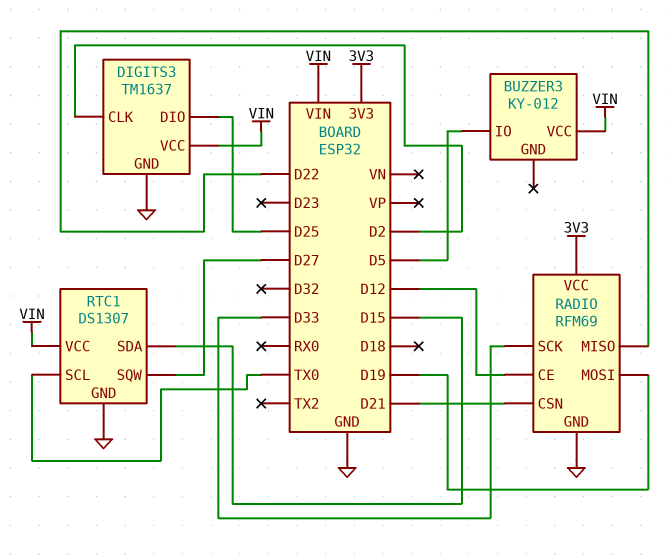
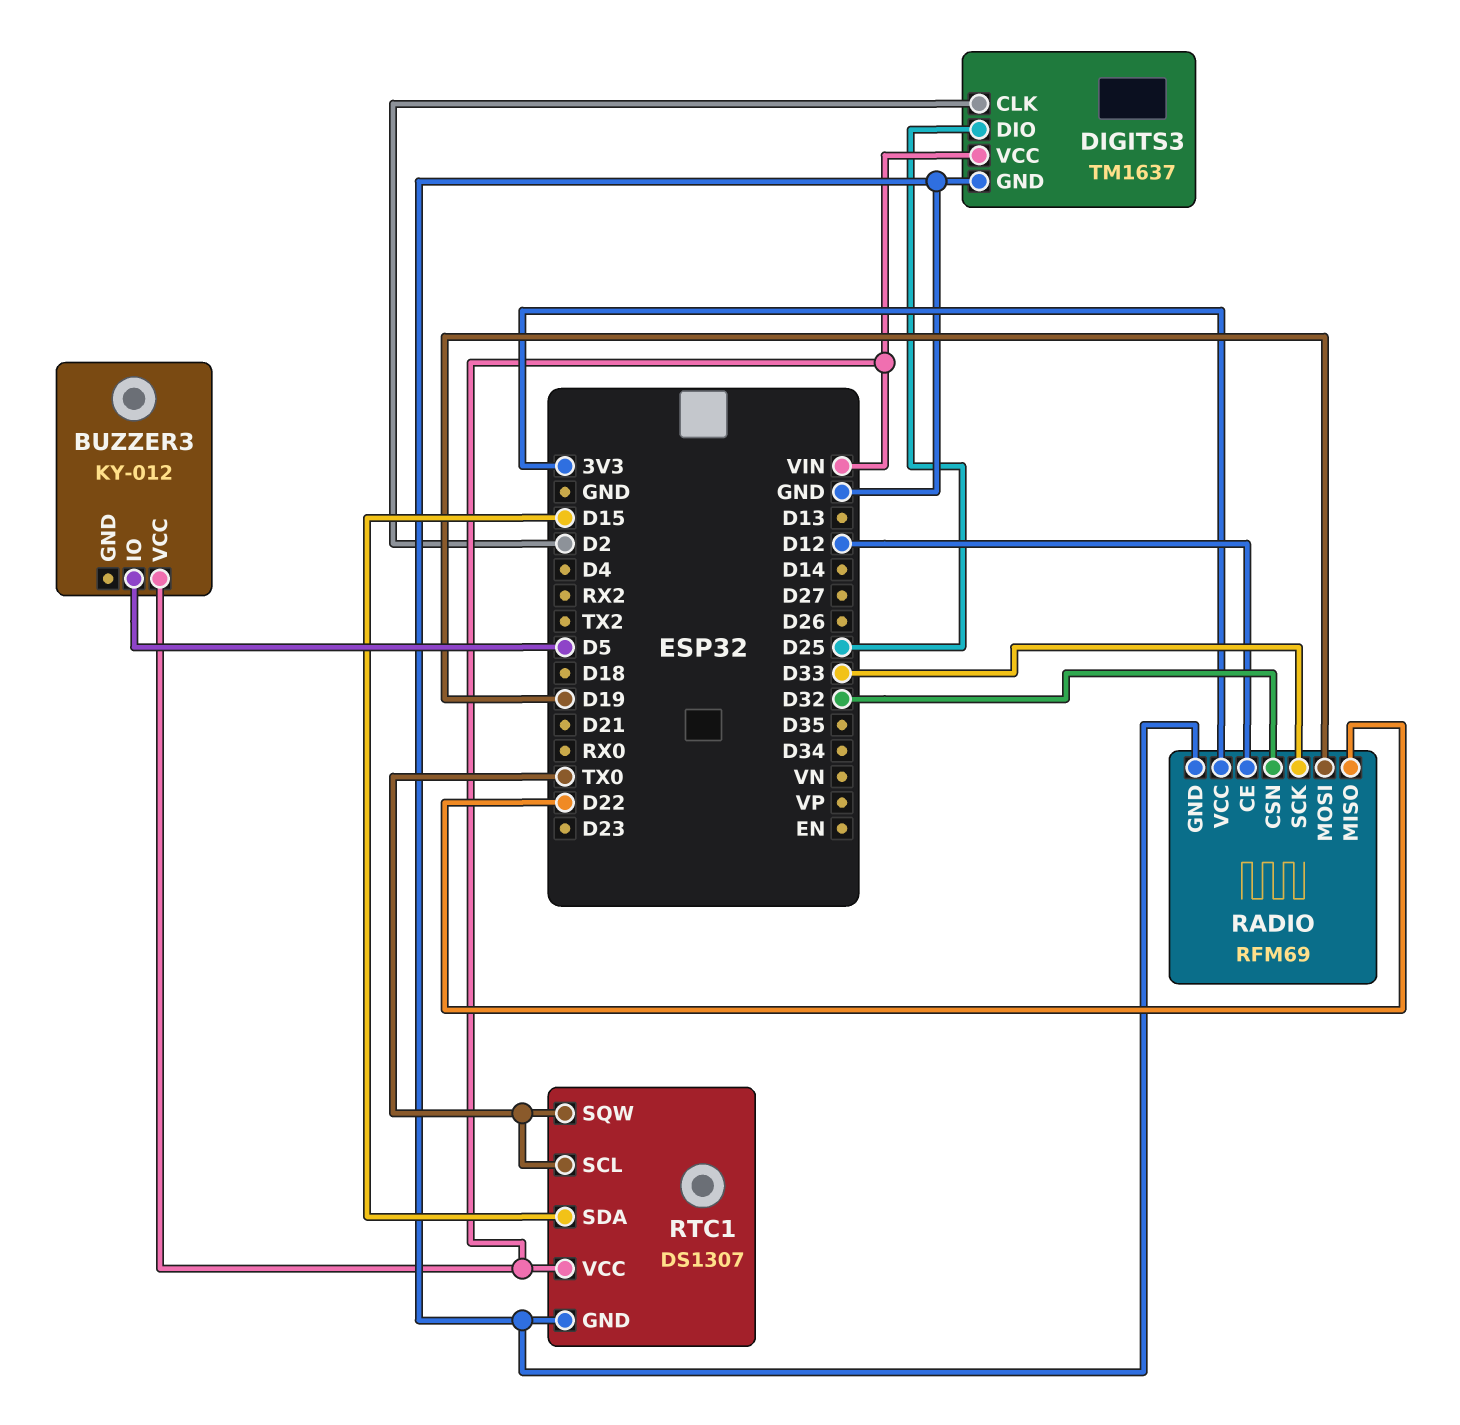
RADIO pin CSN: D21 -> D32
RTC1 pin SQW: D27 -> TX0

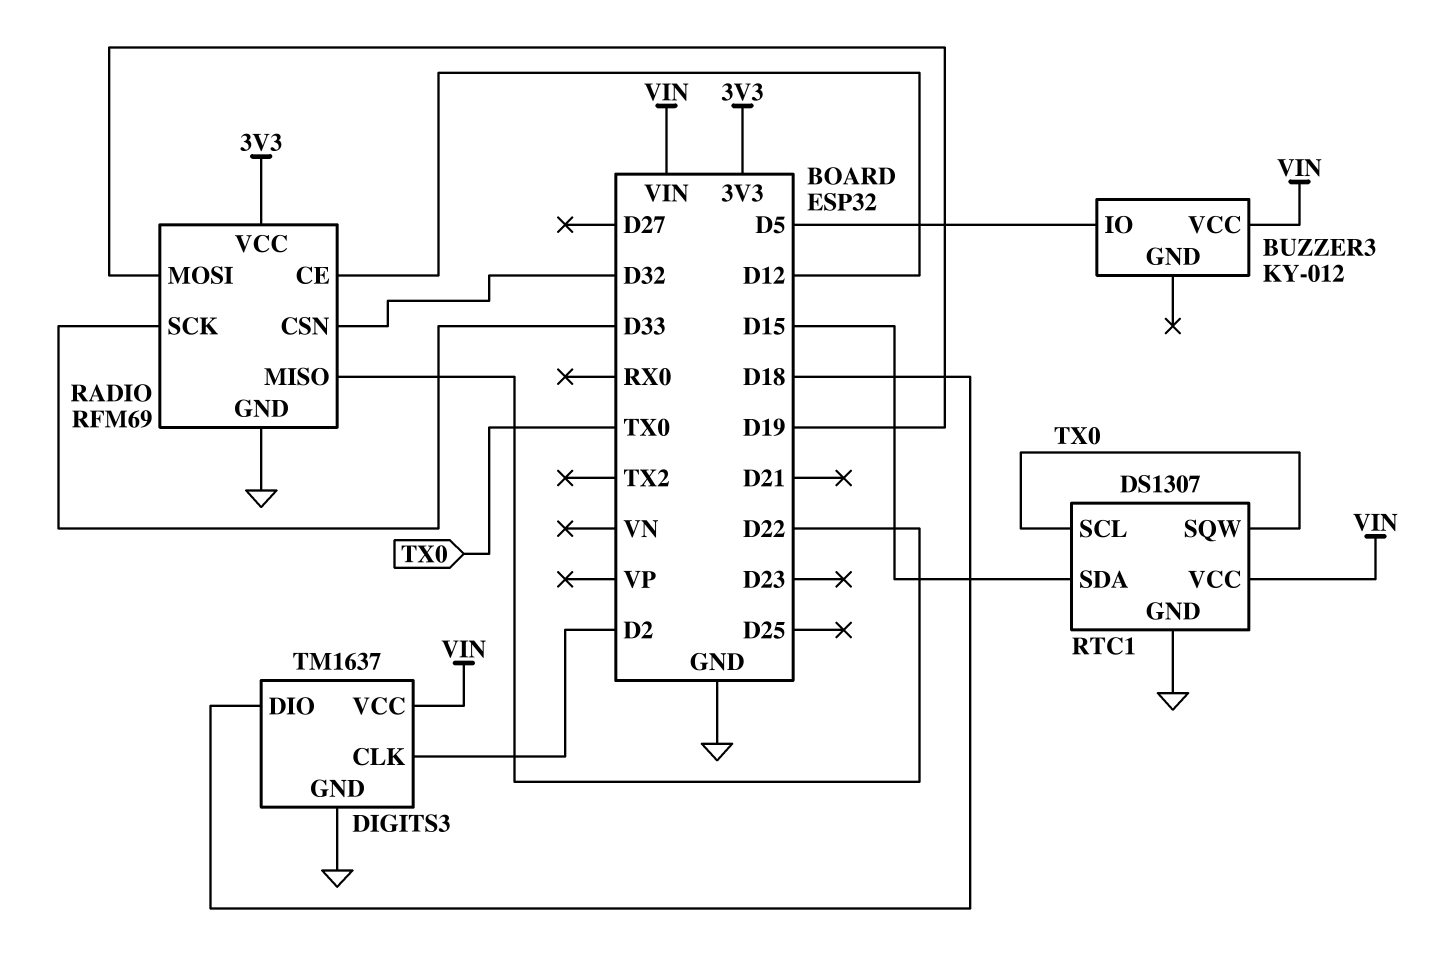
DIGITS3 pin DIO: D25 -> D18

